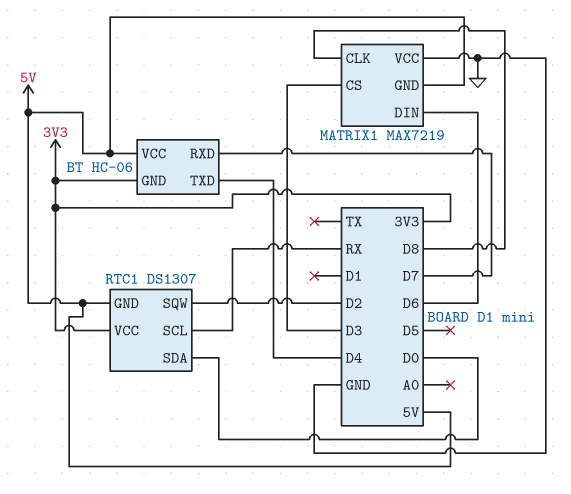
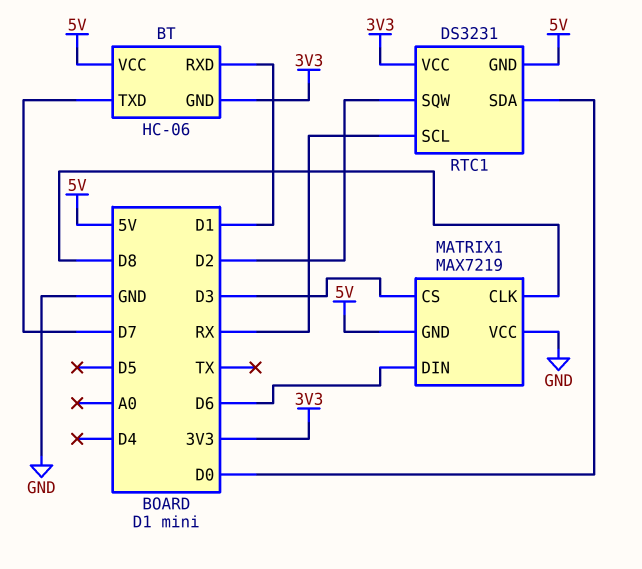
BT pin RXD: D7 -> D1
BT pin TXD: D4 -> D7
RTC1: DS1307 -> DS3231

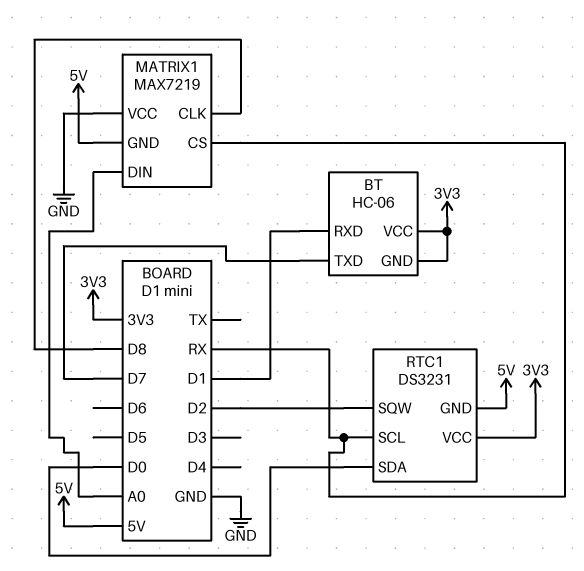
BT pin VCC: 5V -> 3V3
MATRIX1 pin CS: D3 -> RX
MATRIX1 pin DIN: D6 -> A0

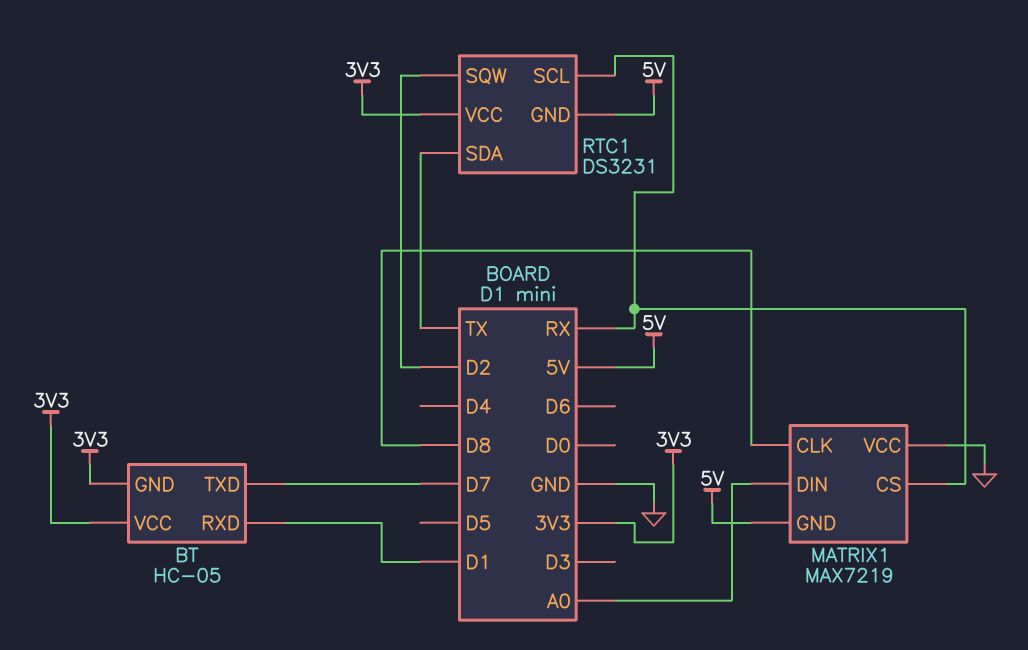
BT: HC-06 -> HC-05
RTC1 pin SDA: D0 -> TX

